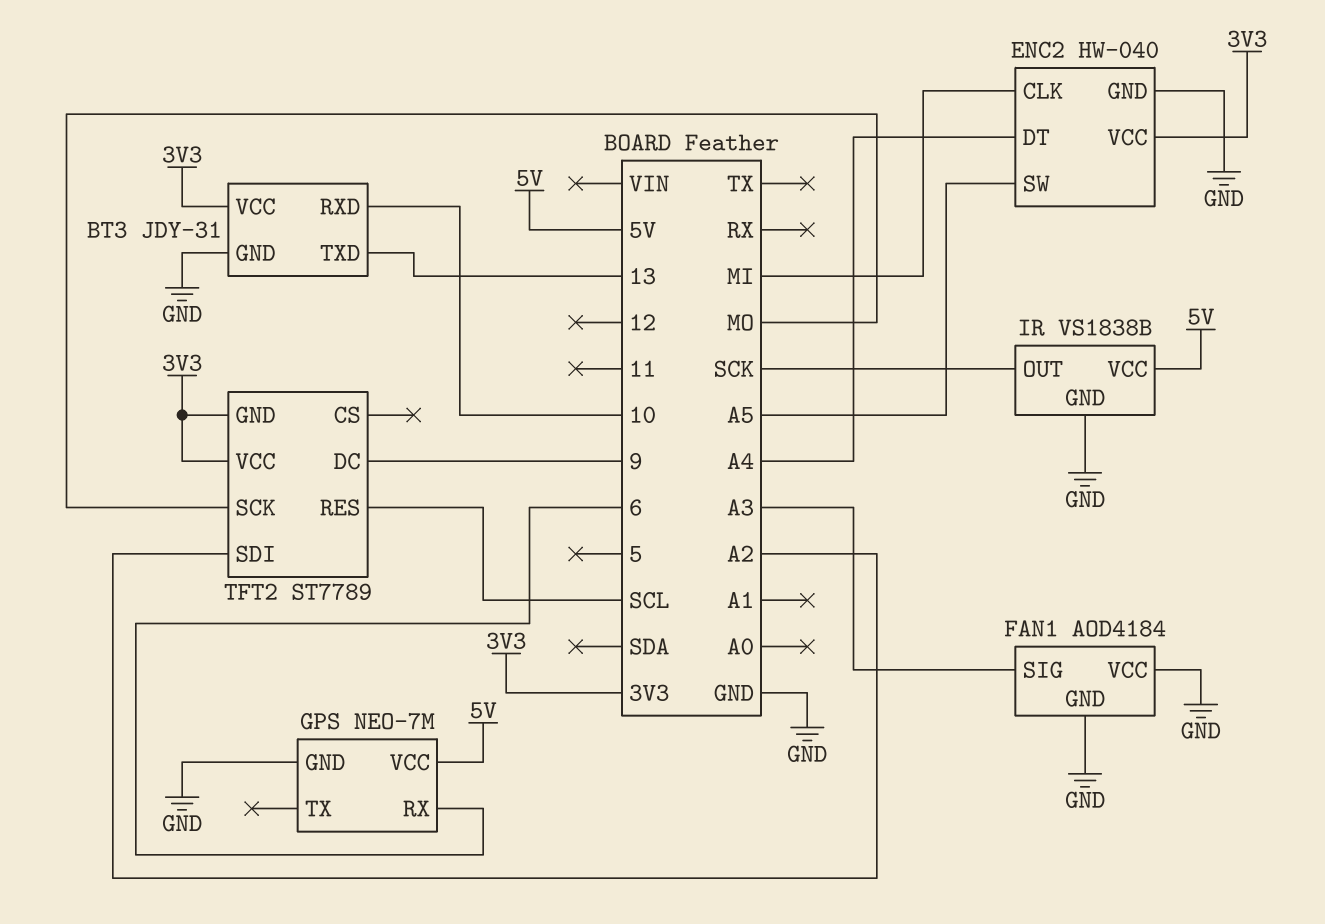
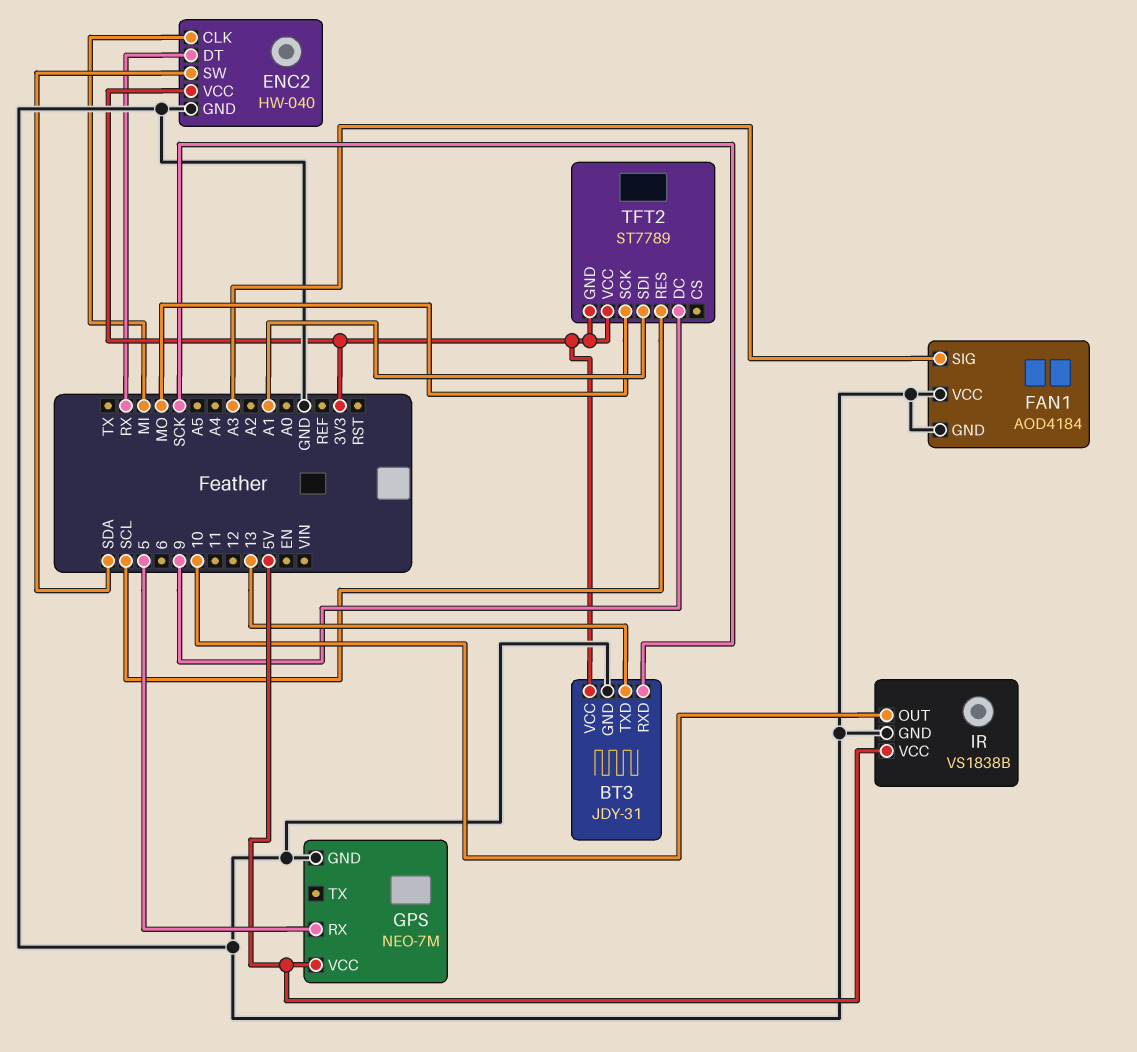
BT3 pin RXD: 10 -> SCK
ENC2 pin DT: A4 -> RX
ENC2 pin SW: A5 -> SDA
GPS pin RX: 6 -> 5
IR pin OUT: SCK -> 10
TFT2 pin SDI: A2 -> A1

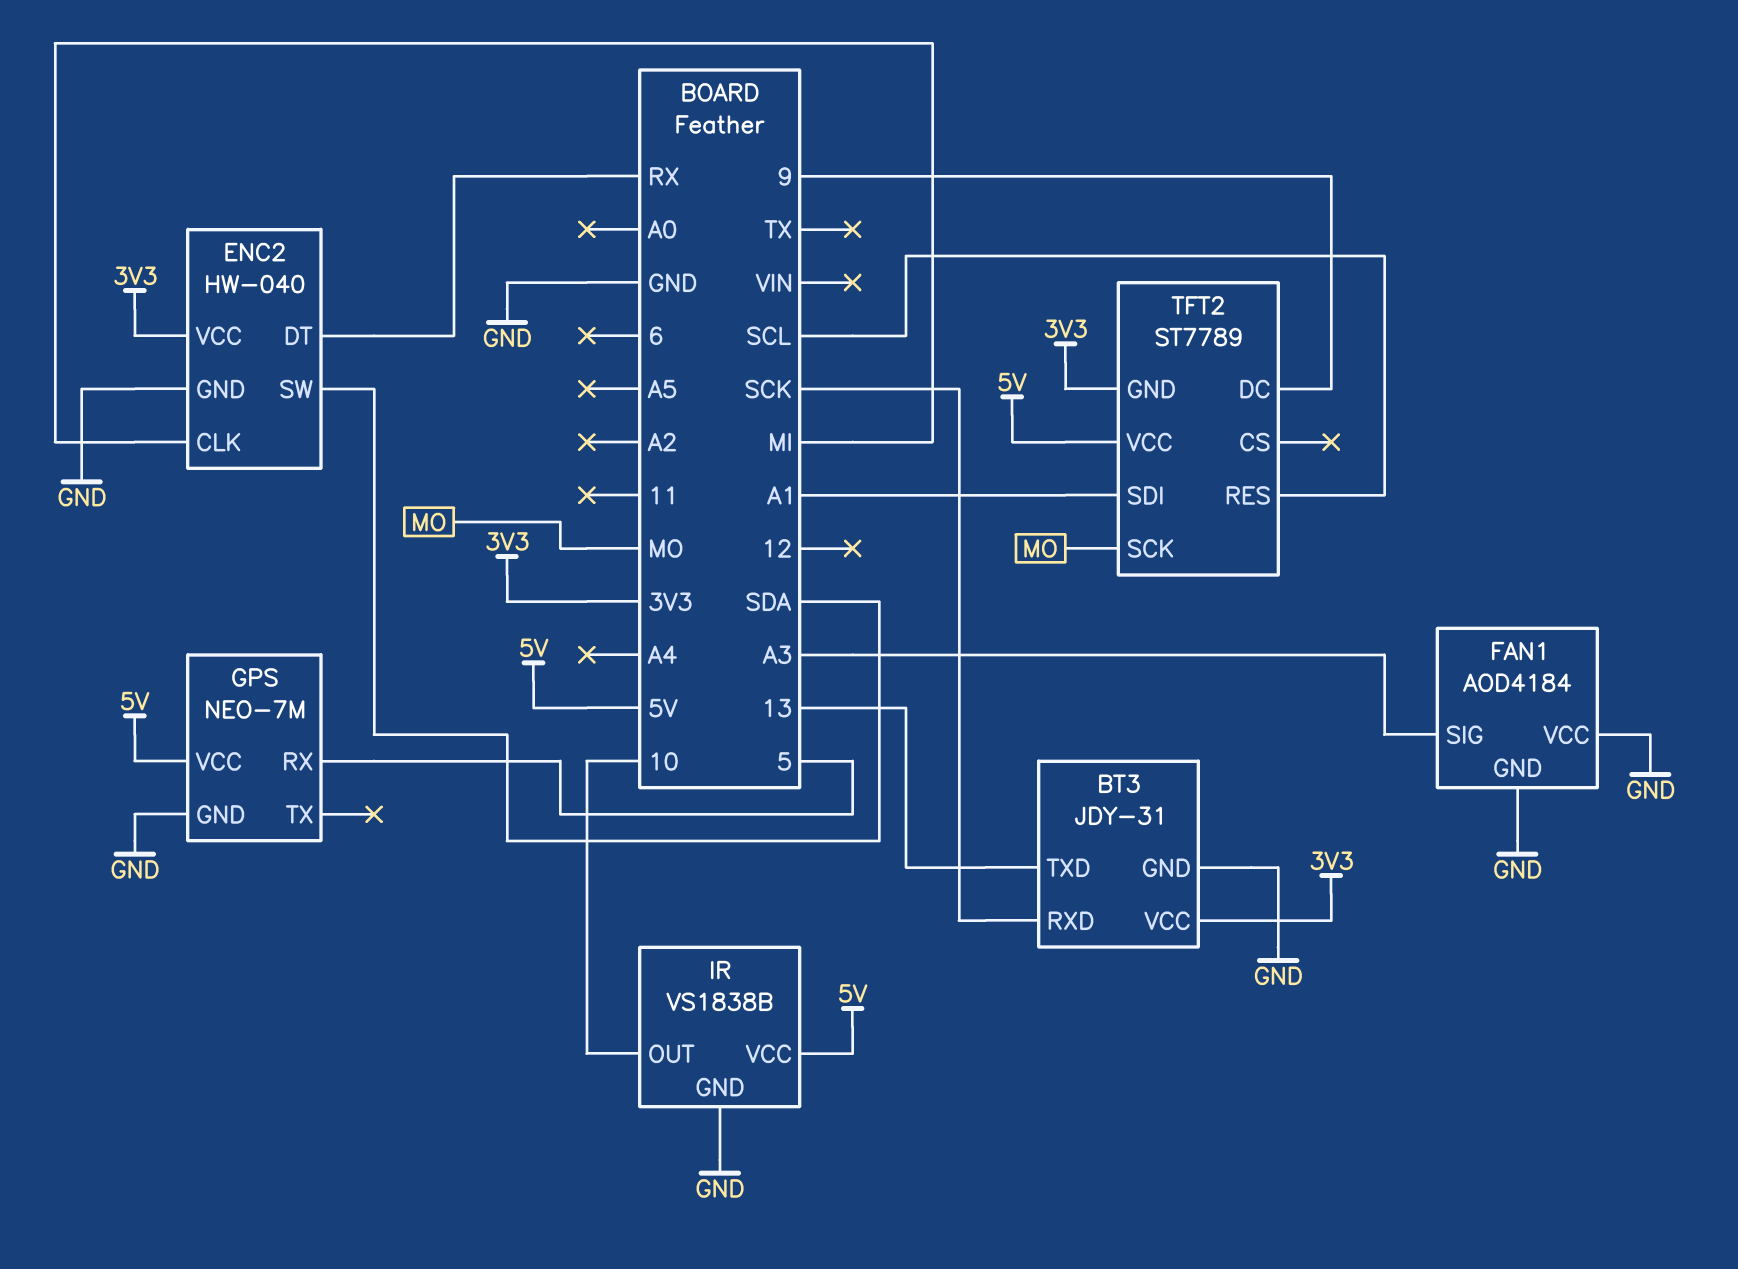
TFT2 pin VCC: 3V3 -> 5V

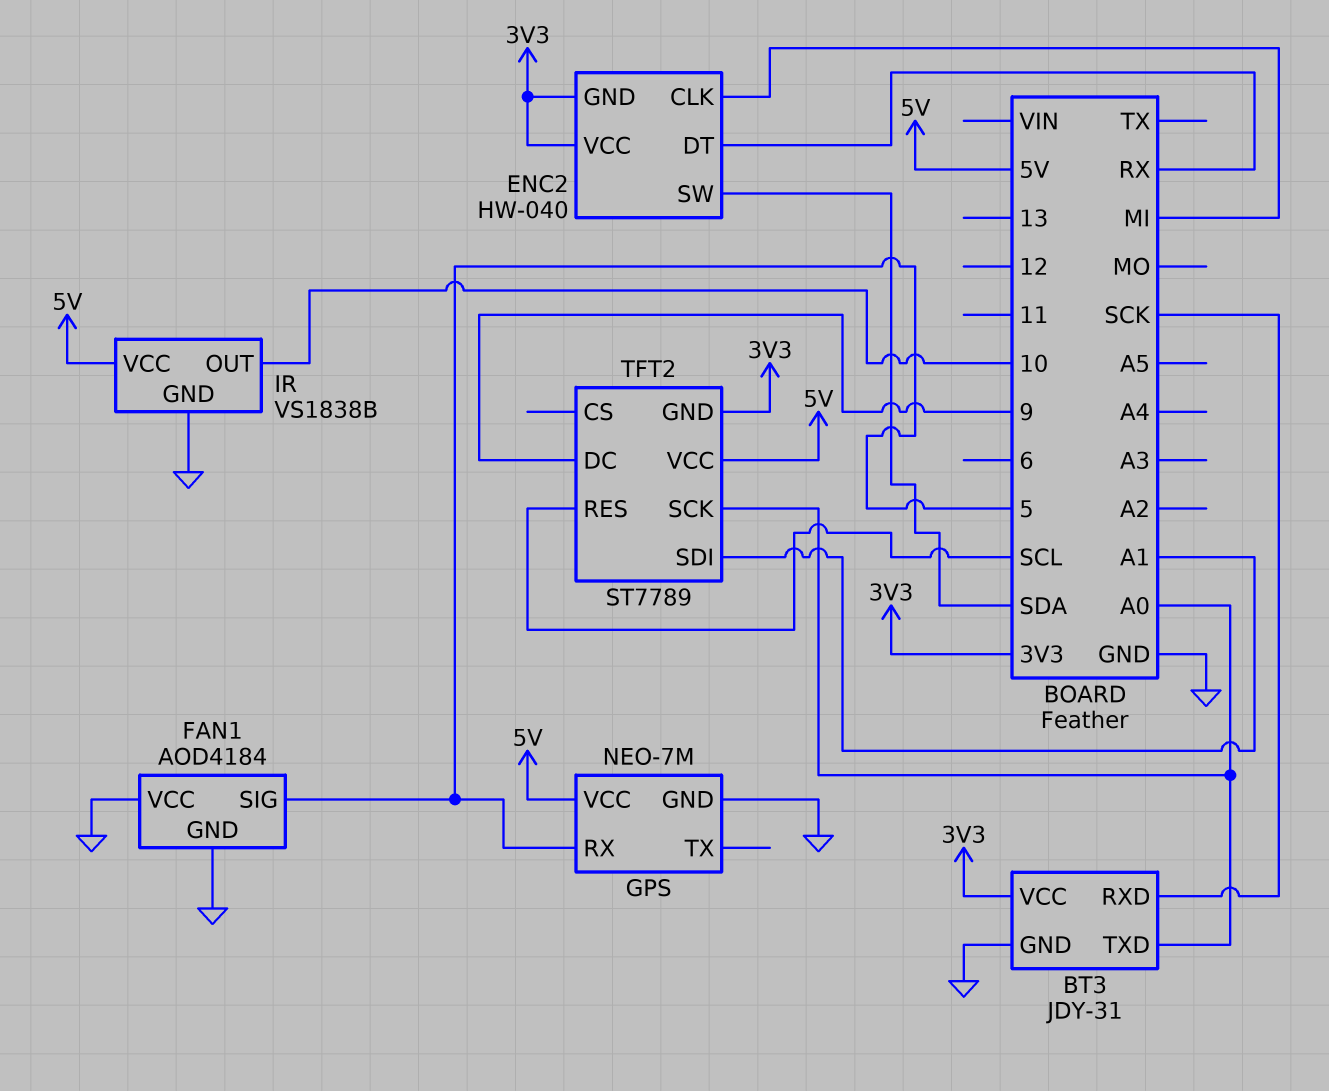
BT3 pin TXD: 13 -> A0
ENC2 pin GND: GND -> 3V3
FAN1 pin SIG: A3 -> 5
TFT2 pin SCK: MO -> A0

